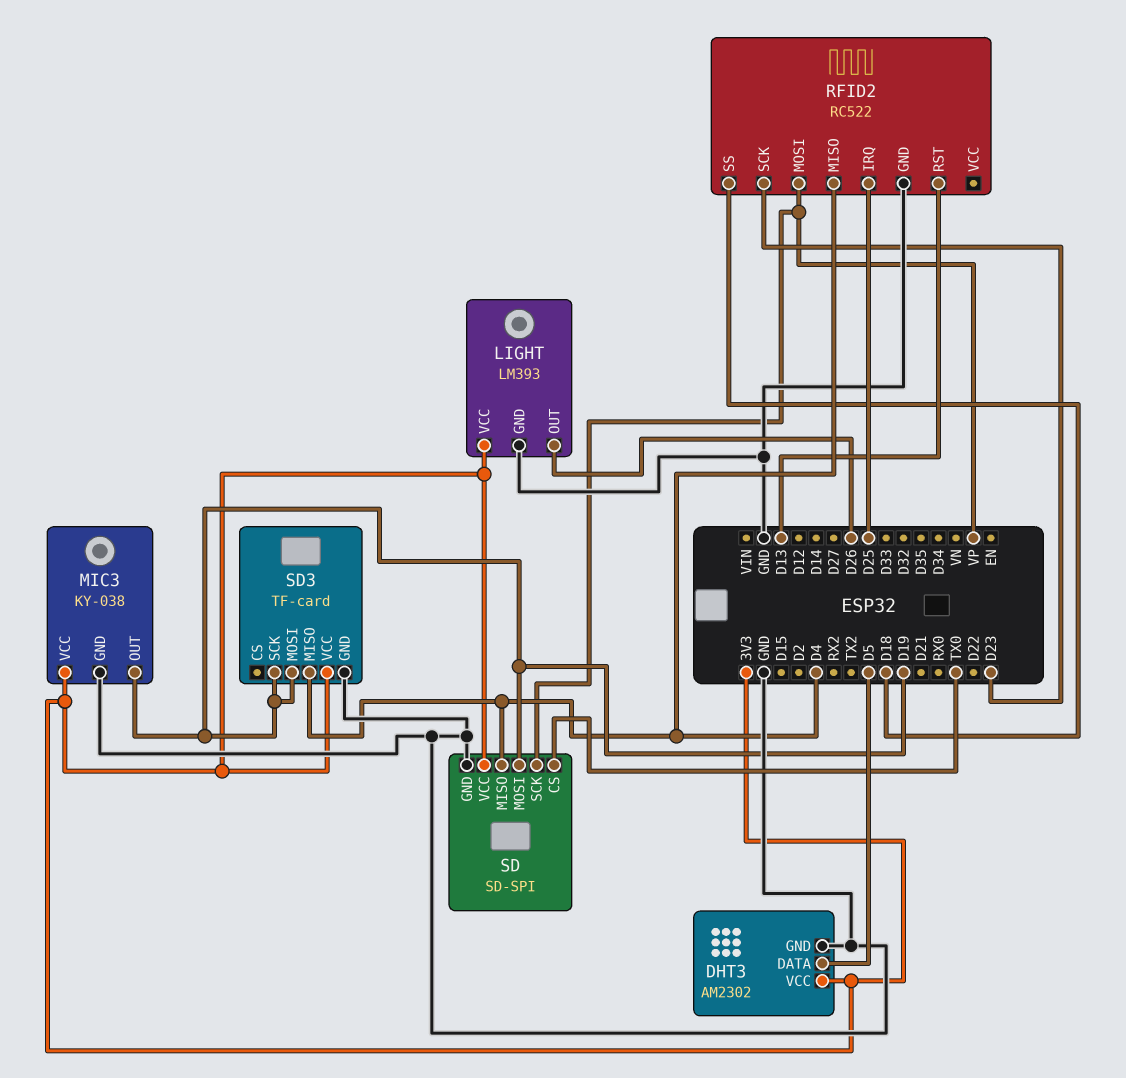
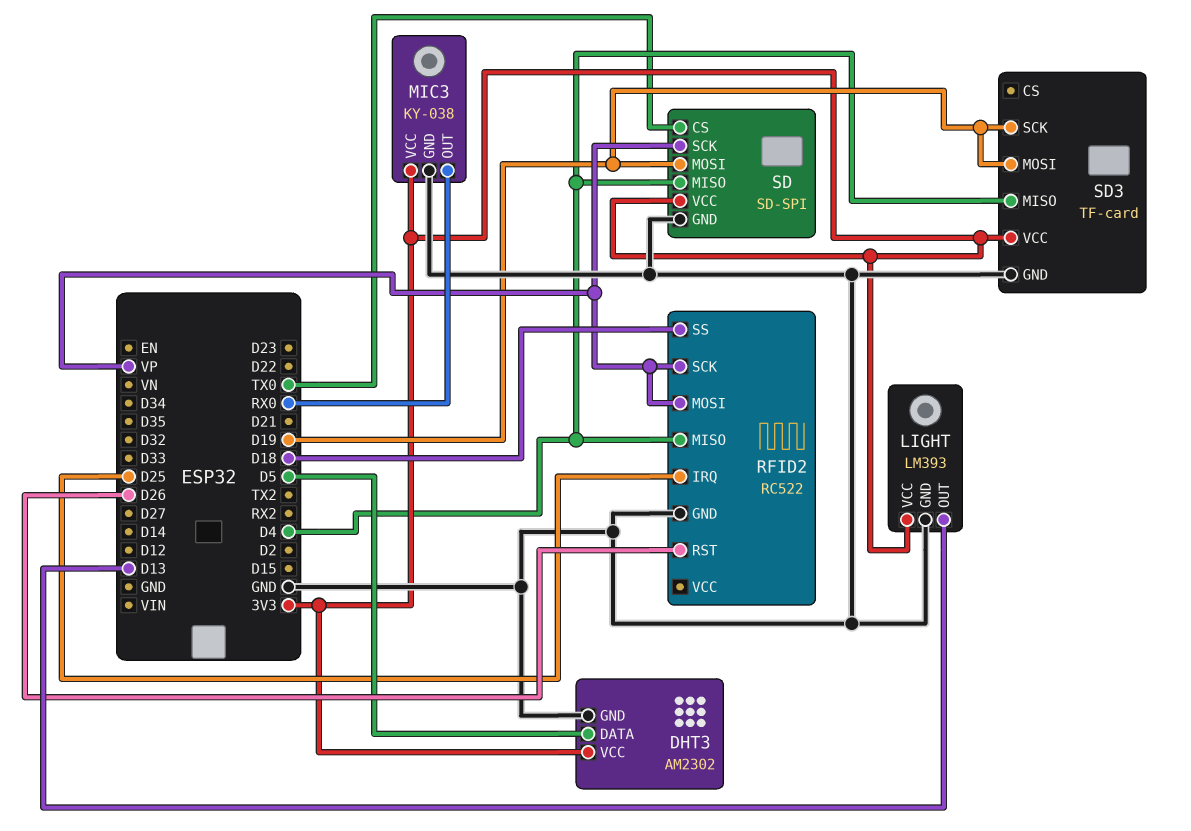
LIGHT pin OUT: D26 -> D13
MIC3 pin OUT: D19 -> RX0
RFID2 pin RST: D13 -> D26
RFID2 pin SCK: D23 -> VP

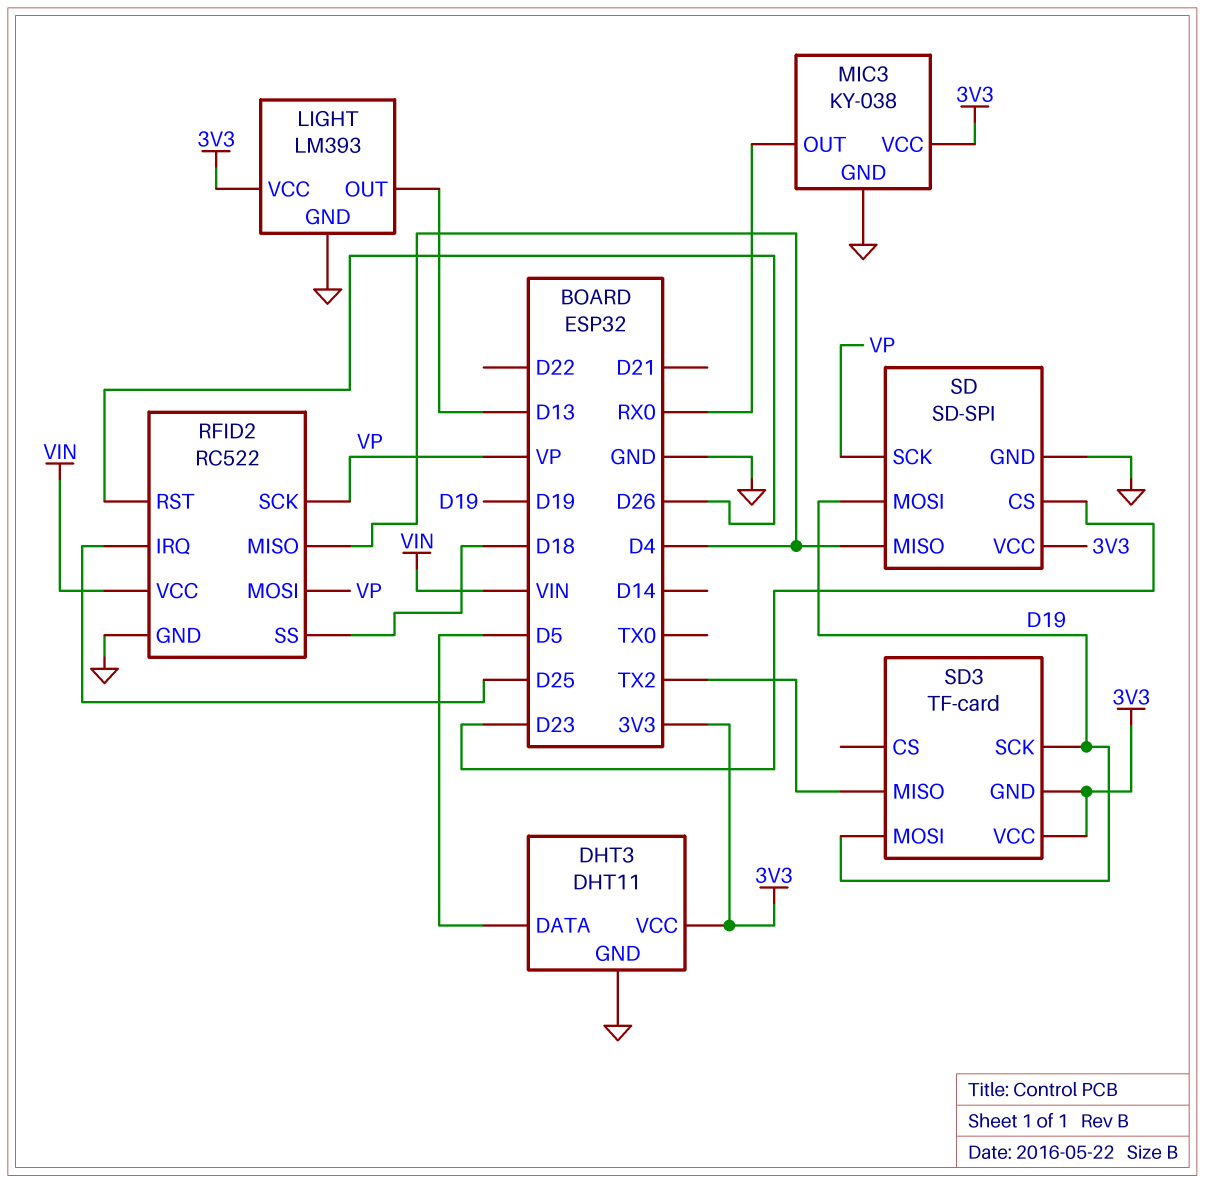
DHT3: AM2302 -> DHT11
RFID2 pin VCC: none -> VIN
SD pin CS: TX0 -> D23
SD3 pin GND: GND -> 3V3
SD3 pin MISO: D4 -> TX2

